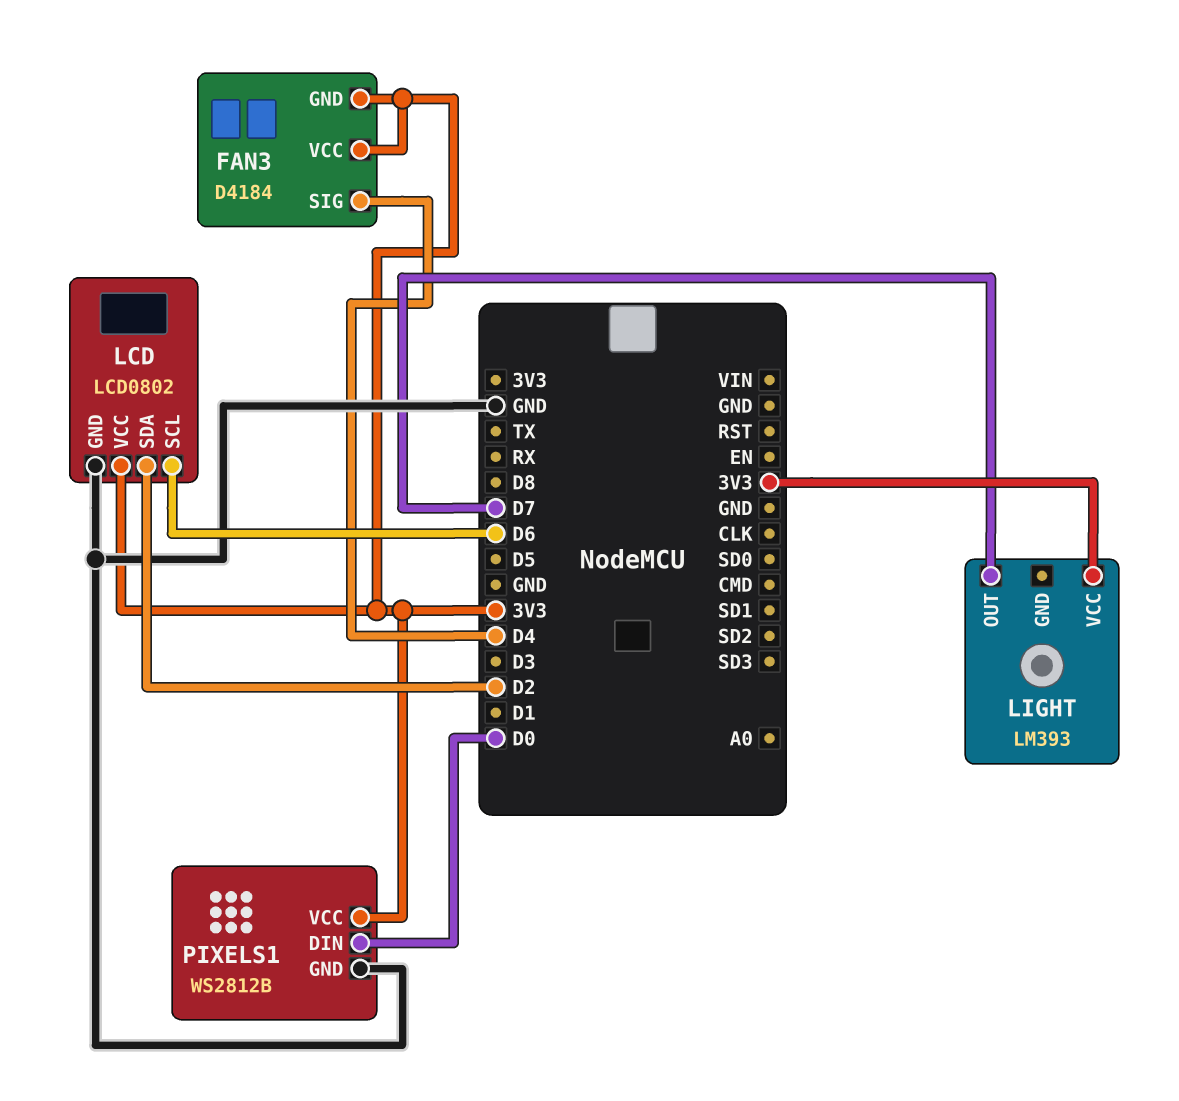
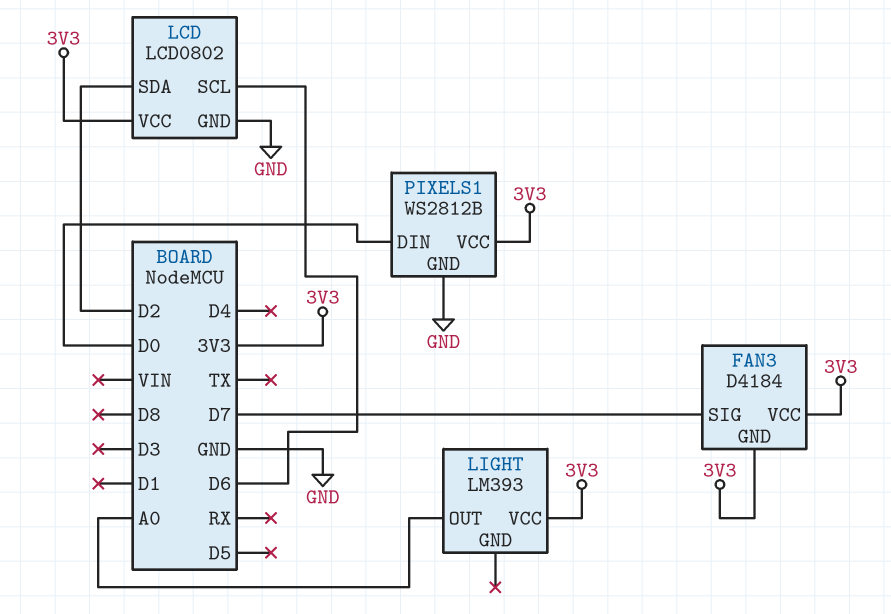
FAN3 pin SIG: D4 -> D7
LIGHT pin OUT: D7 -> A0

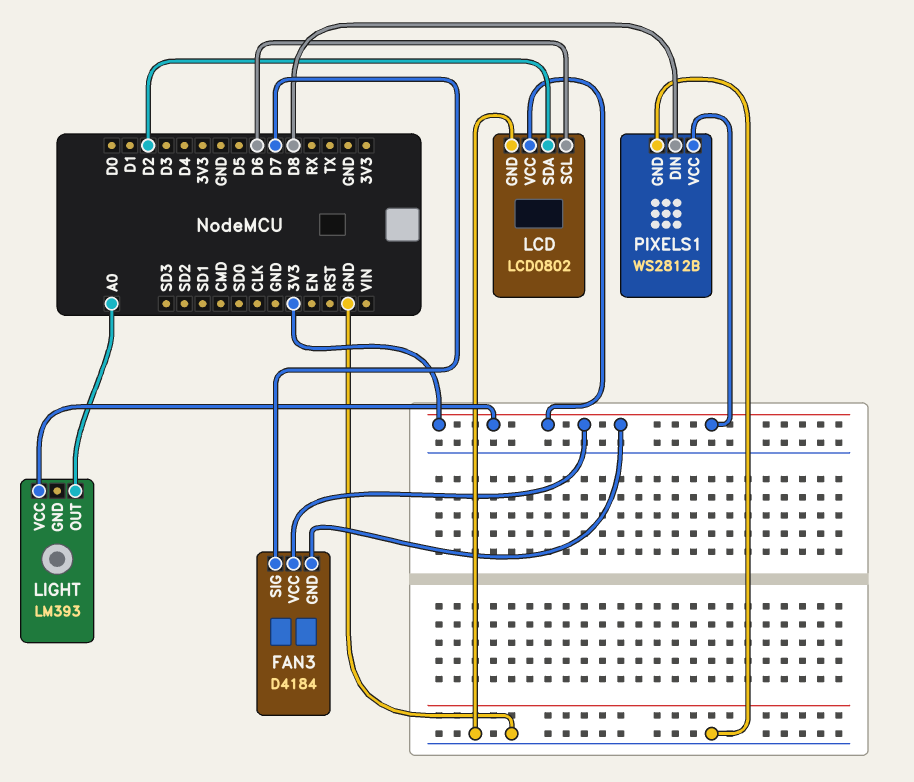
PIXELS1 pin DIN: D0 -> D8

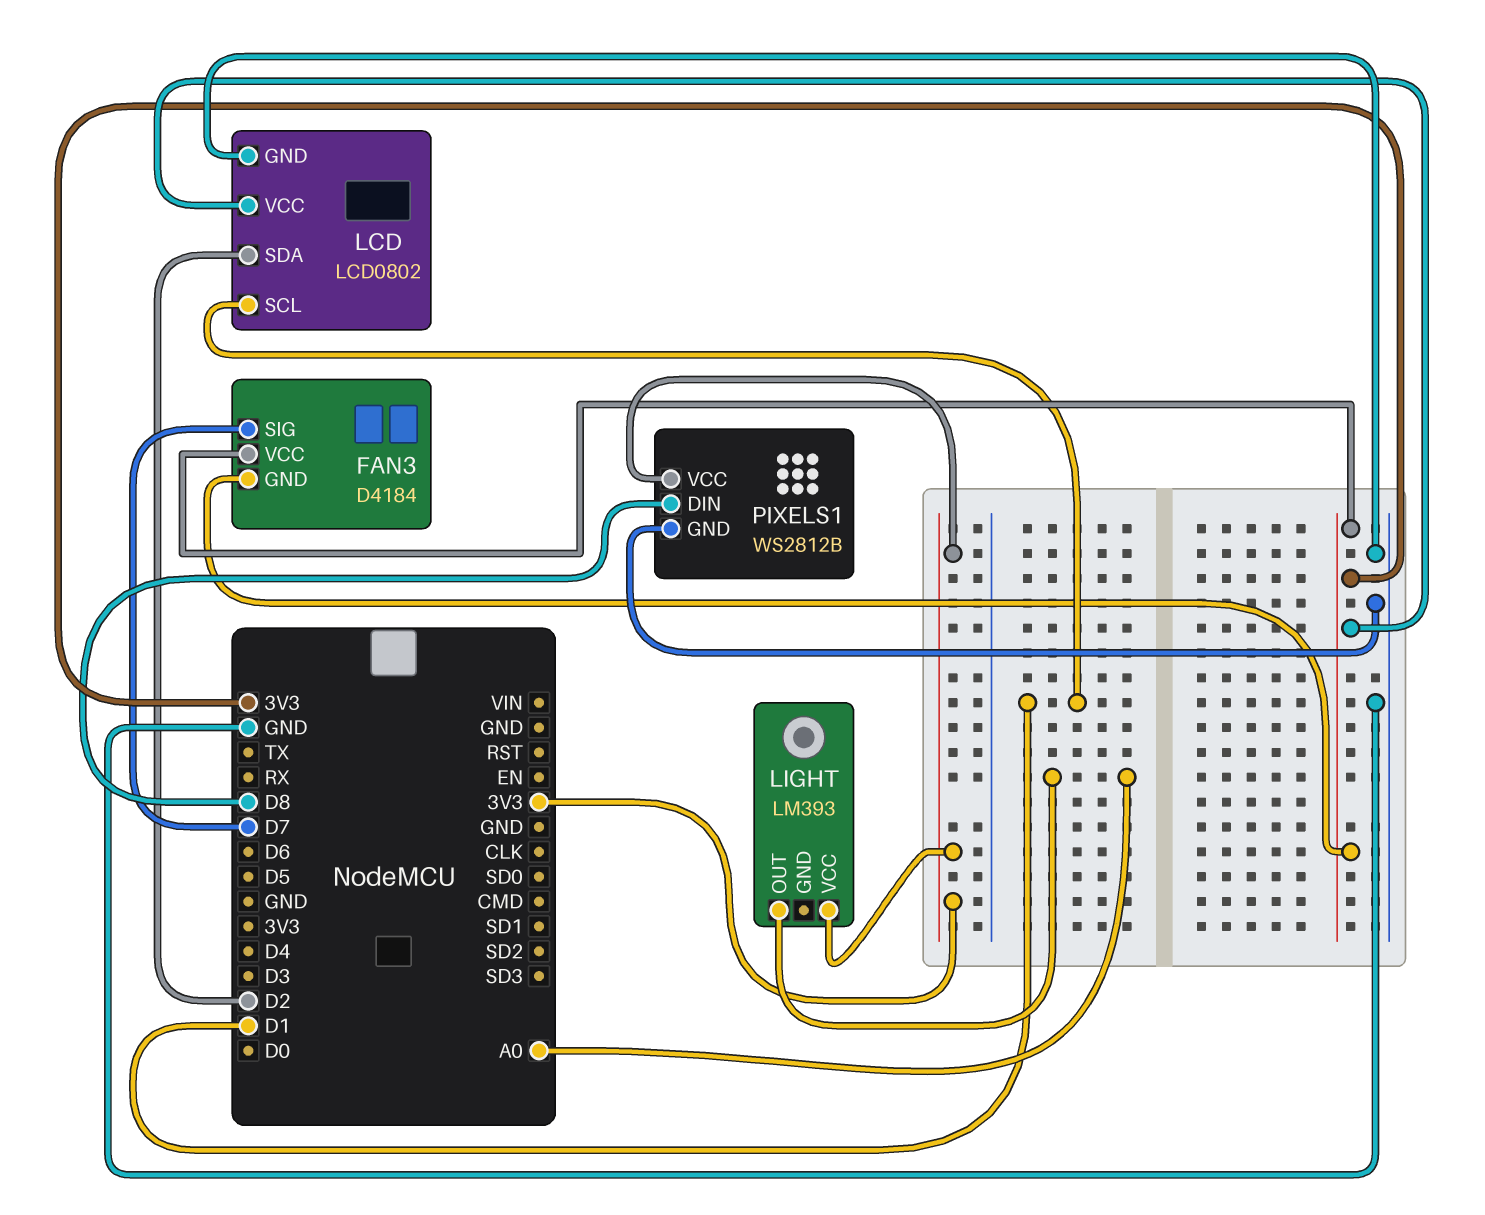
LCD pin SCL: D6 -> D1

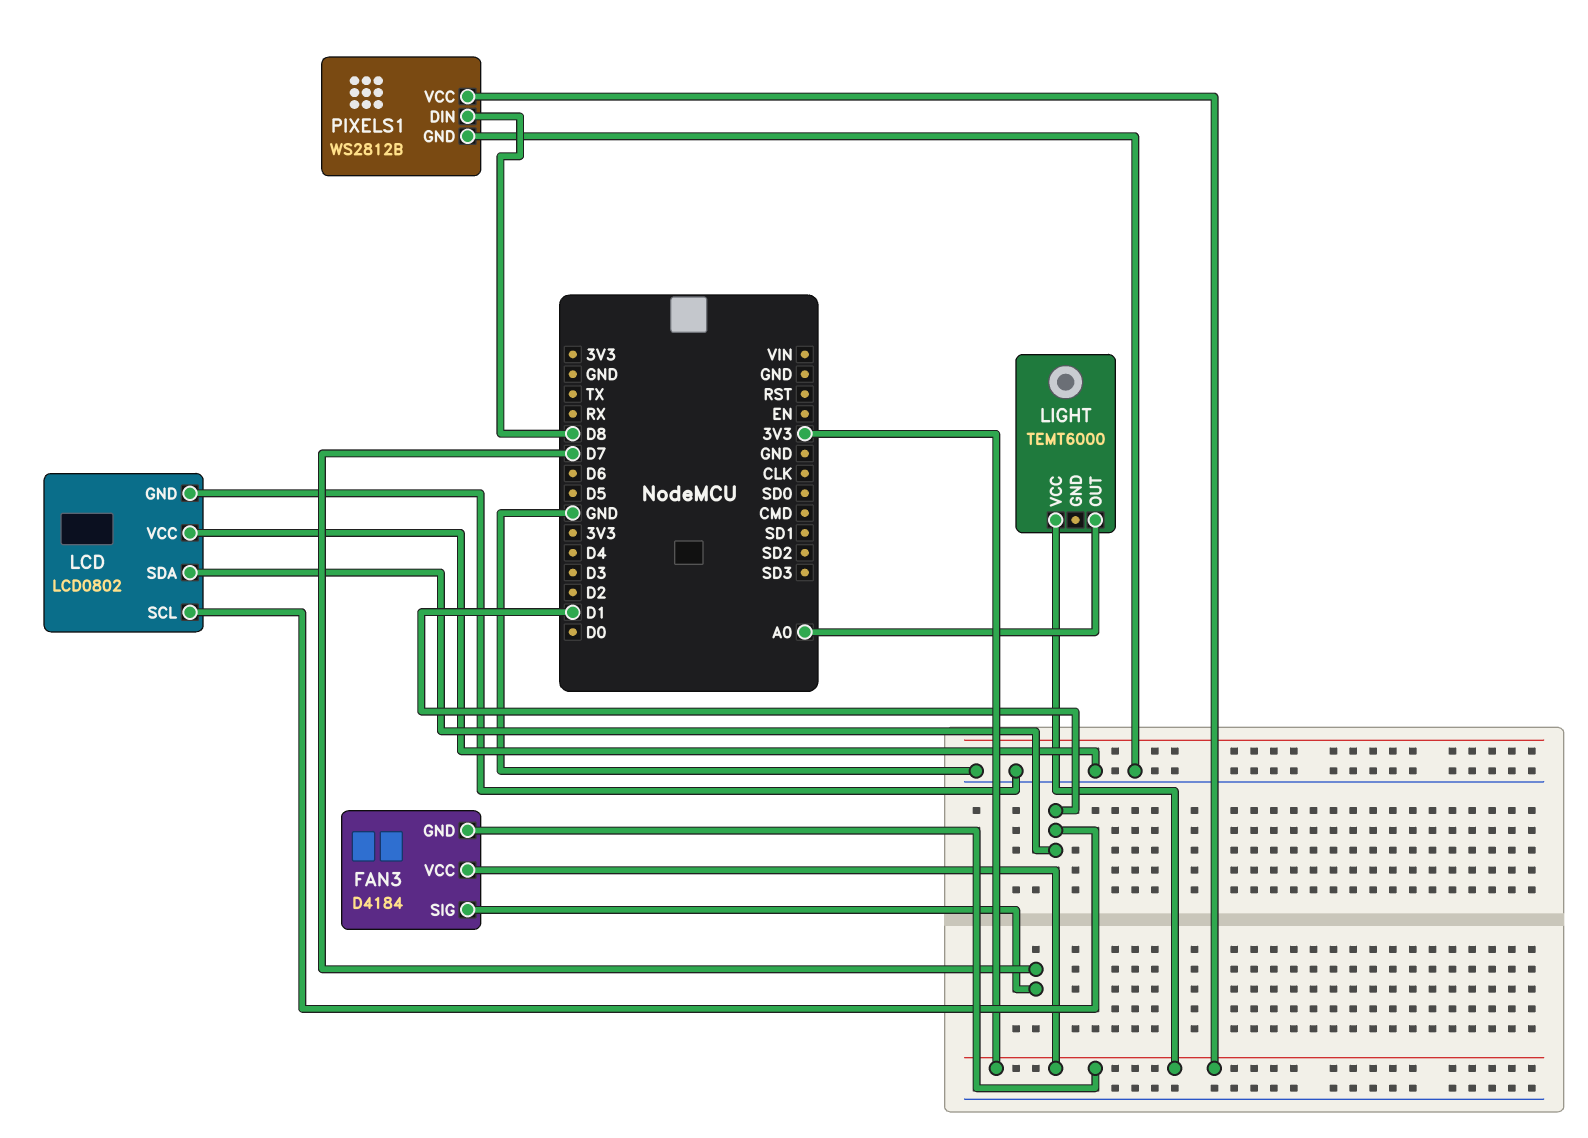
LCD pin SDA: D2 -> D1
LCD pin VCC: 3V3 -> GND
LIGHT: LM393 -> TEMT6000

